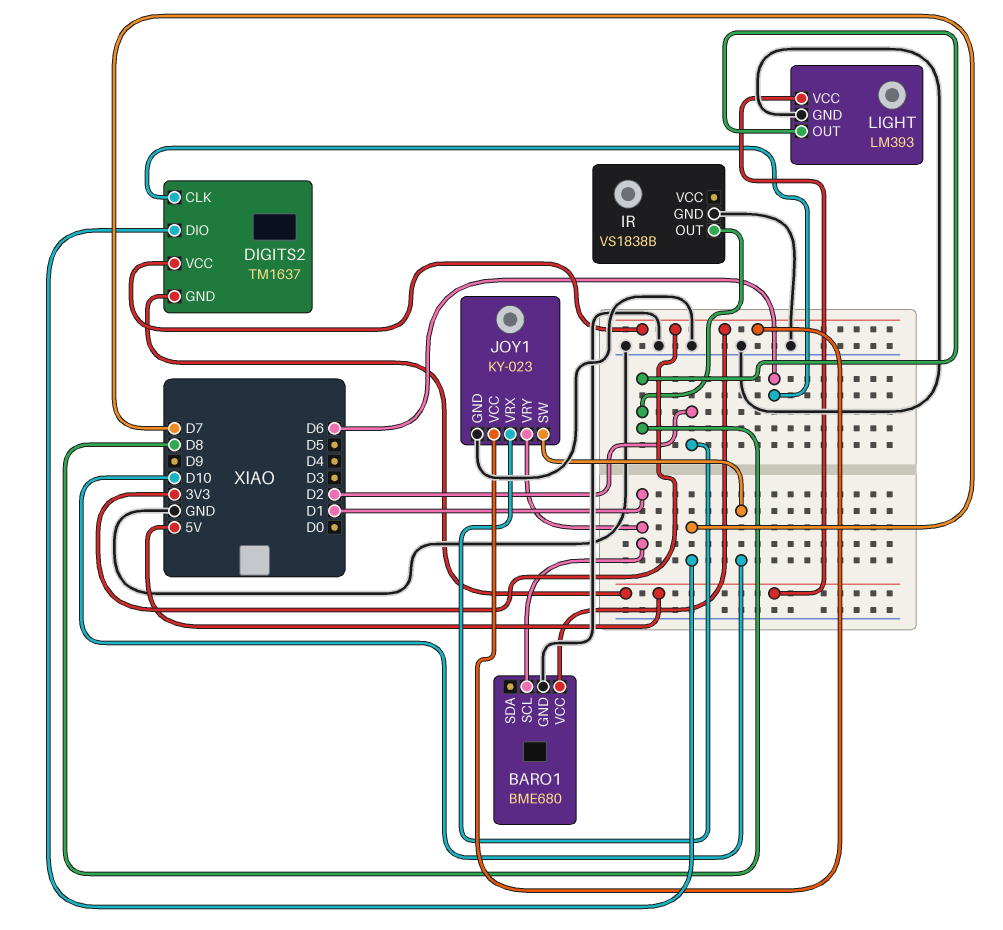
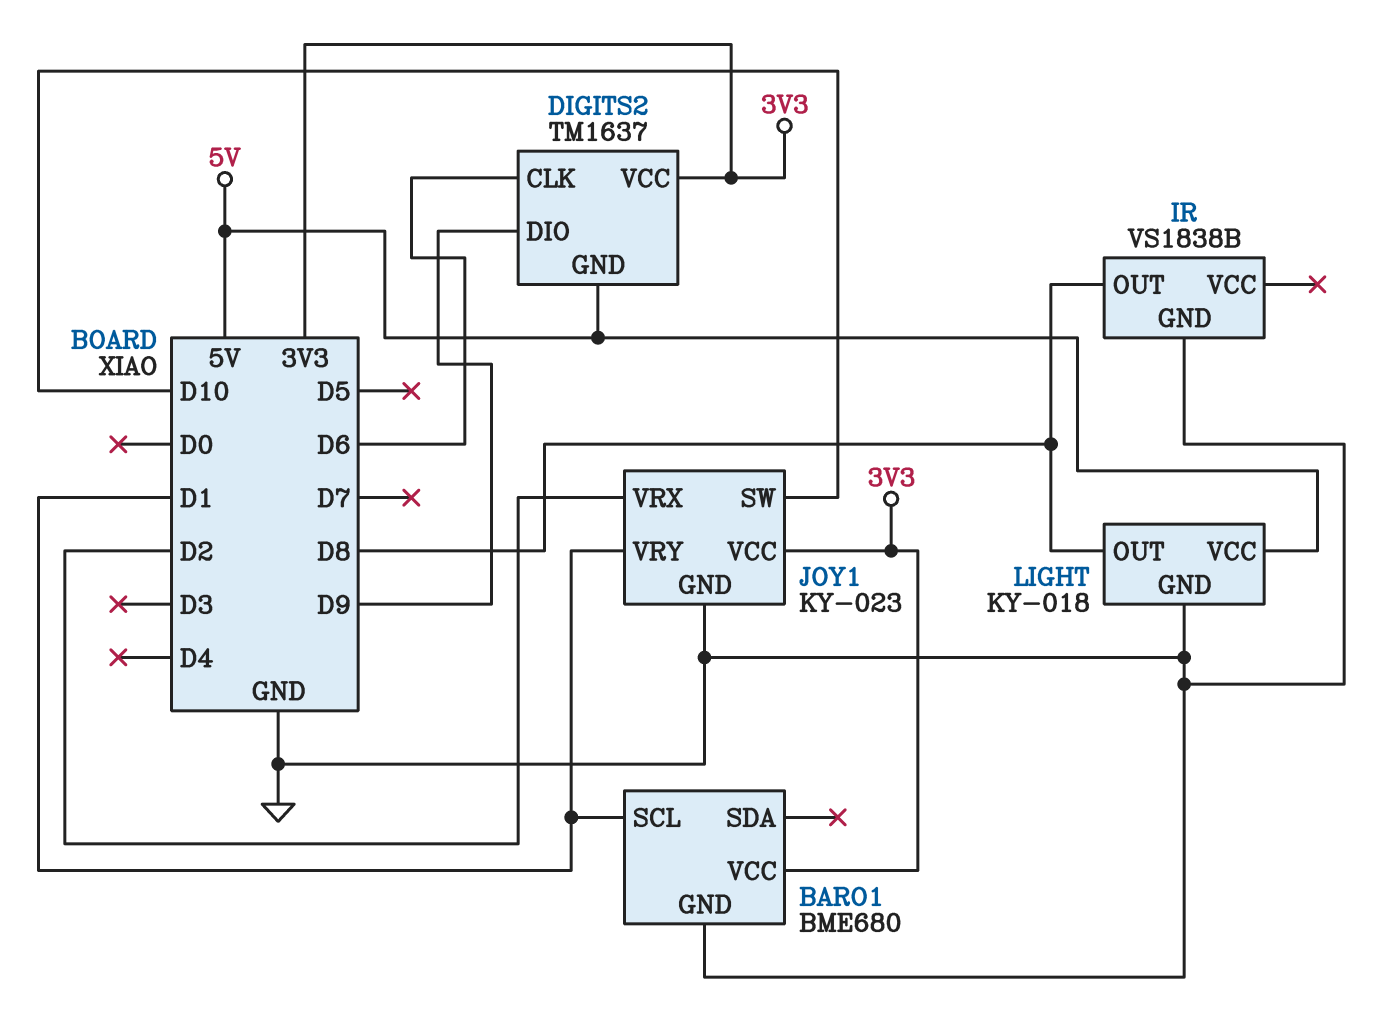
DIGITS2 pin DIO: D7 -> D9
LIGHT: LM393 -> KY-018

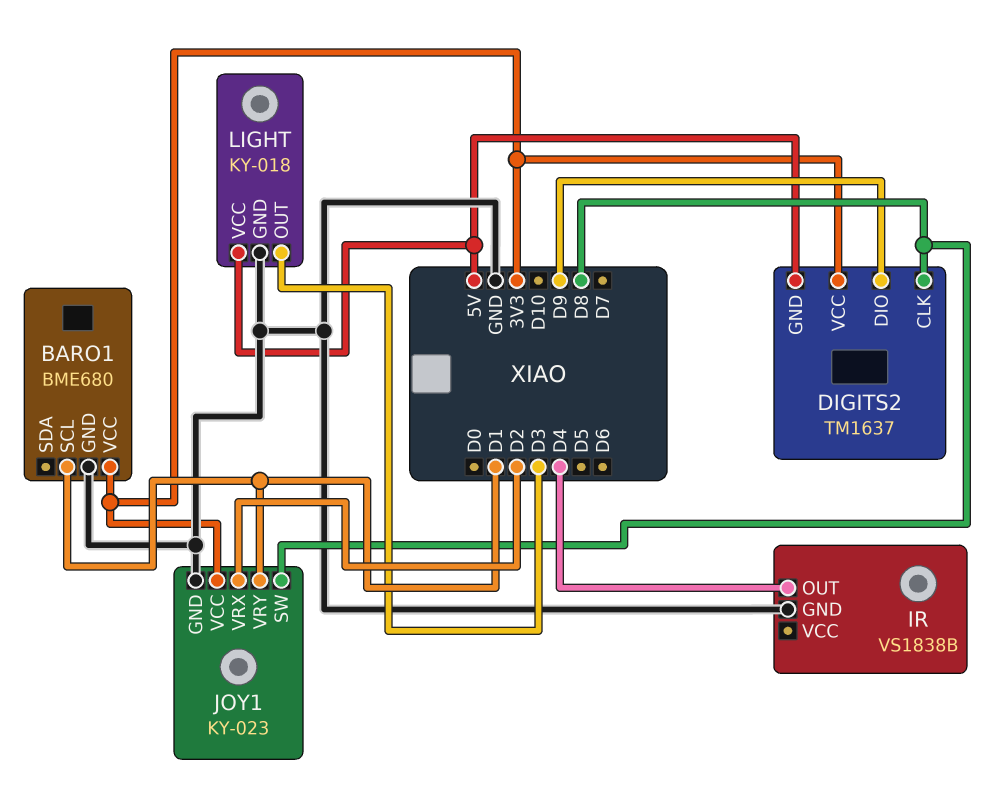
DIGITS2 pin CLK: D6 -> D8
IR pin OUT: D8 -> D4
JOY1 pin SW: D10 -> D8
LIGHT pin OUT: D8 -> D3

